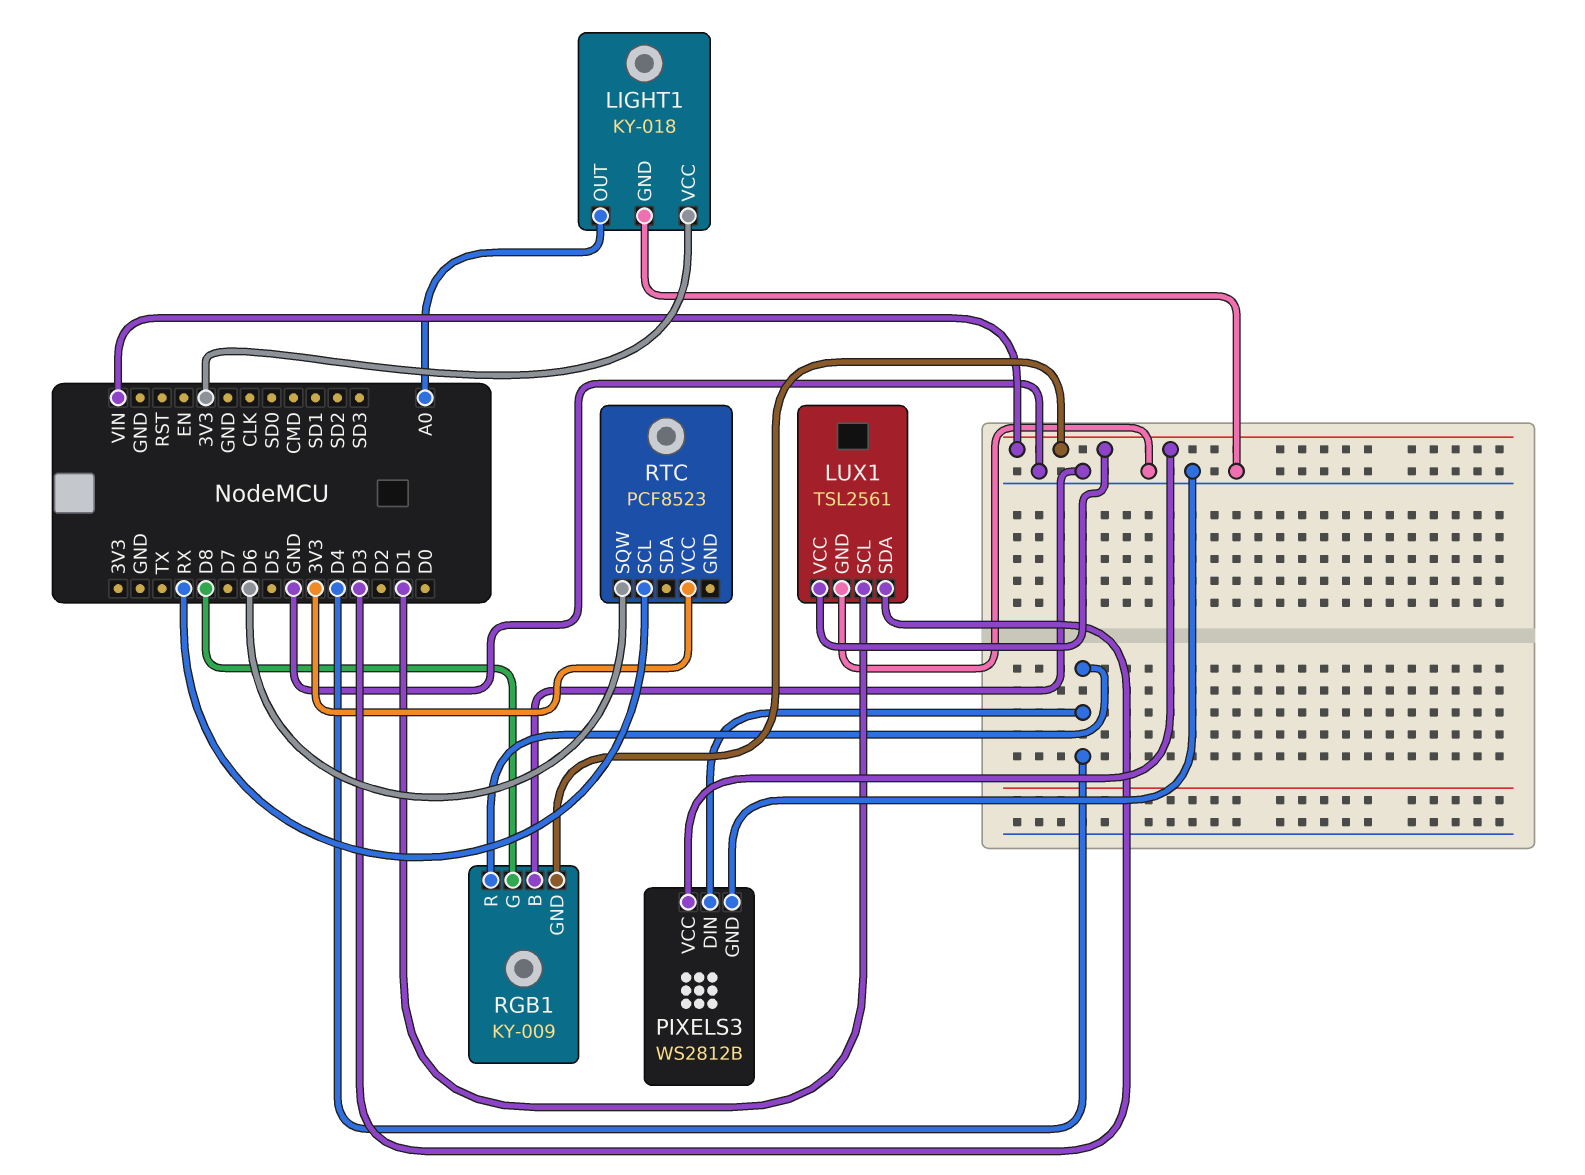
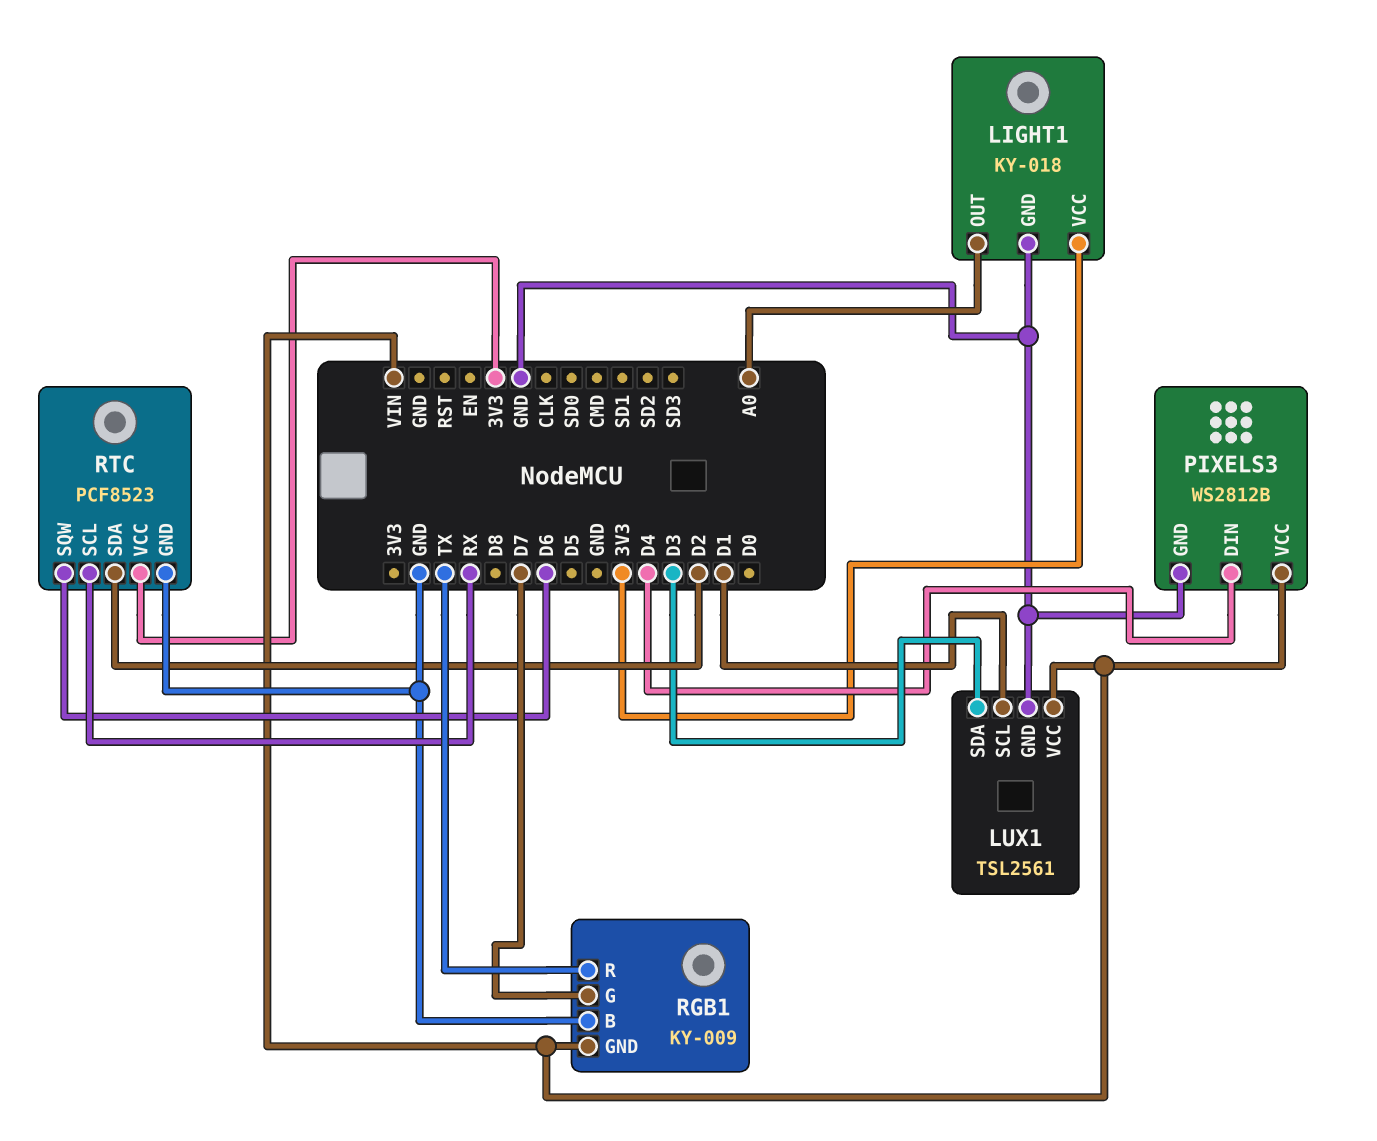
RGB1 pin G: D8 -> D7
RGB1 pin R: D4 -> TX
RTC pin GND: none -> GND
RTC pin SDA: none -> D2

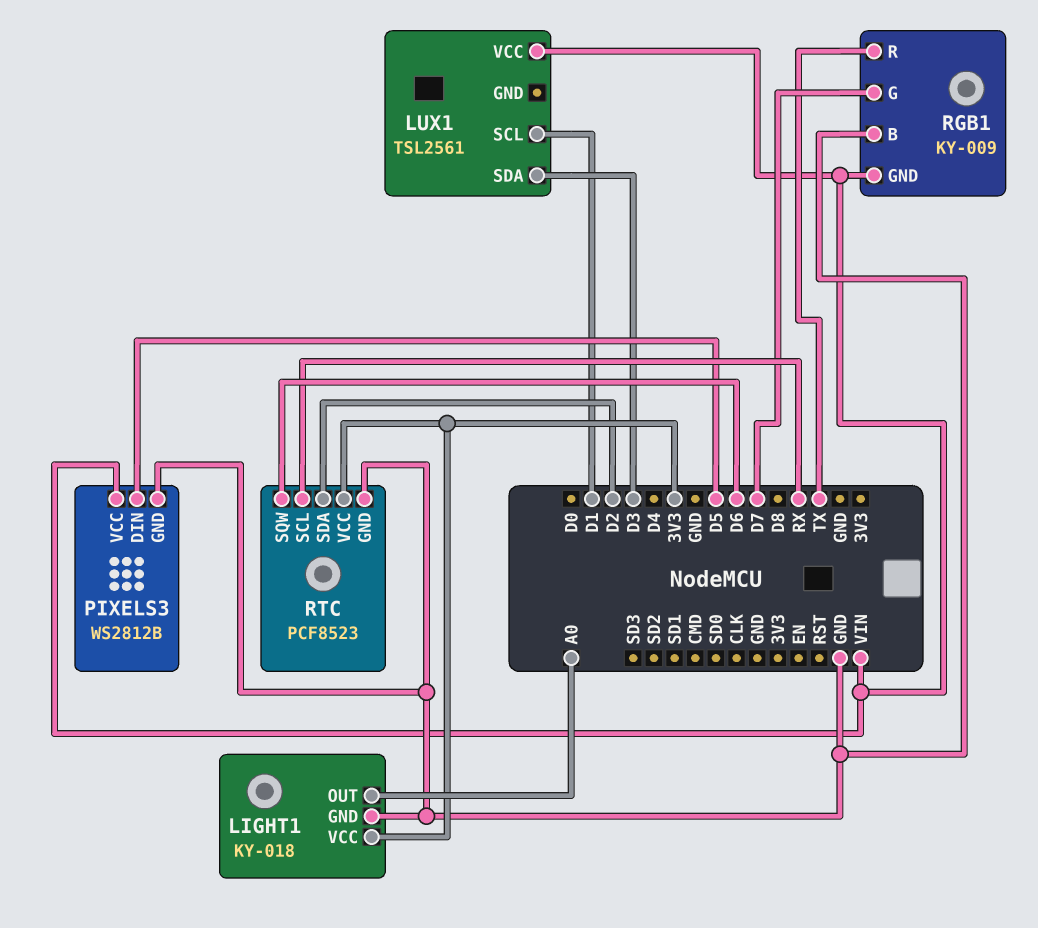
LUX1 pin GND: GND -> none
PIXELS3 pin DIN: D4 -> D5

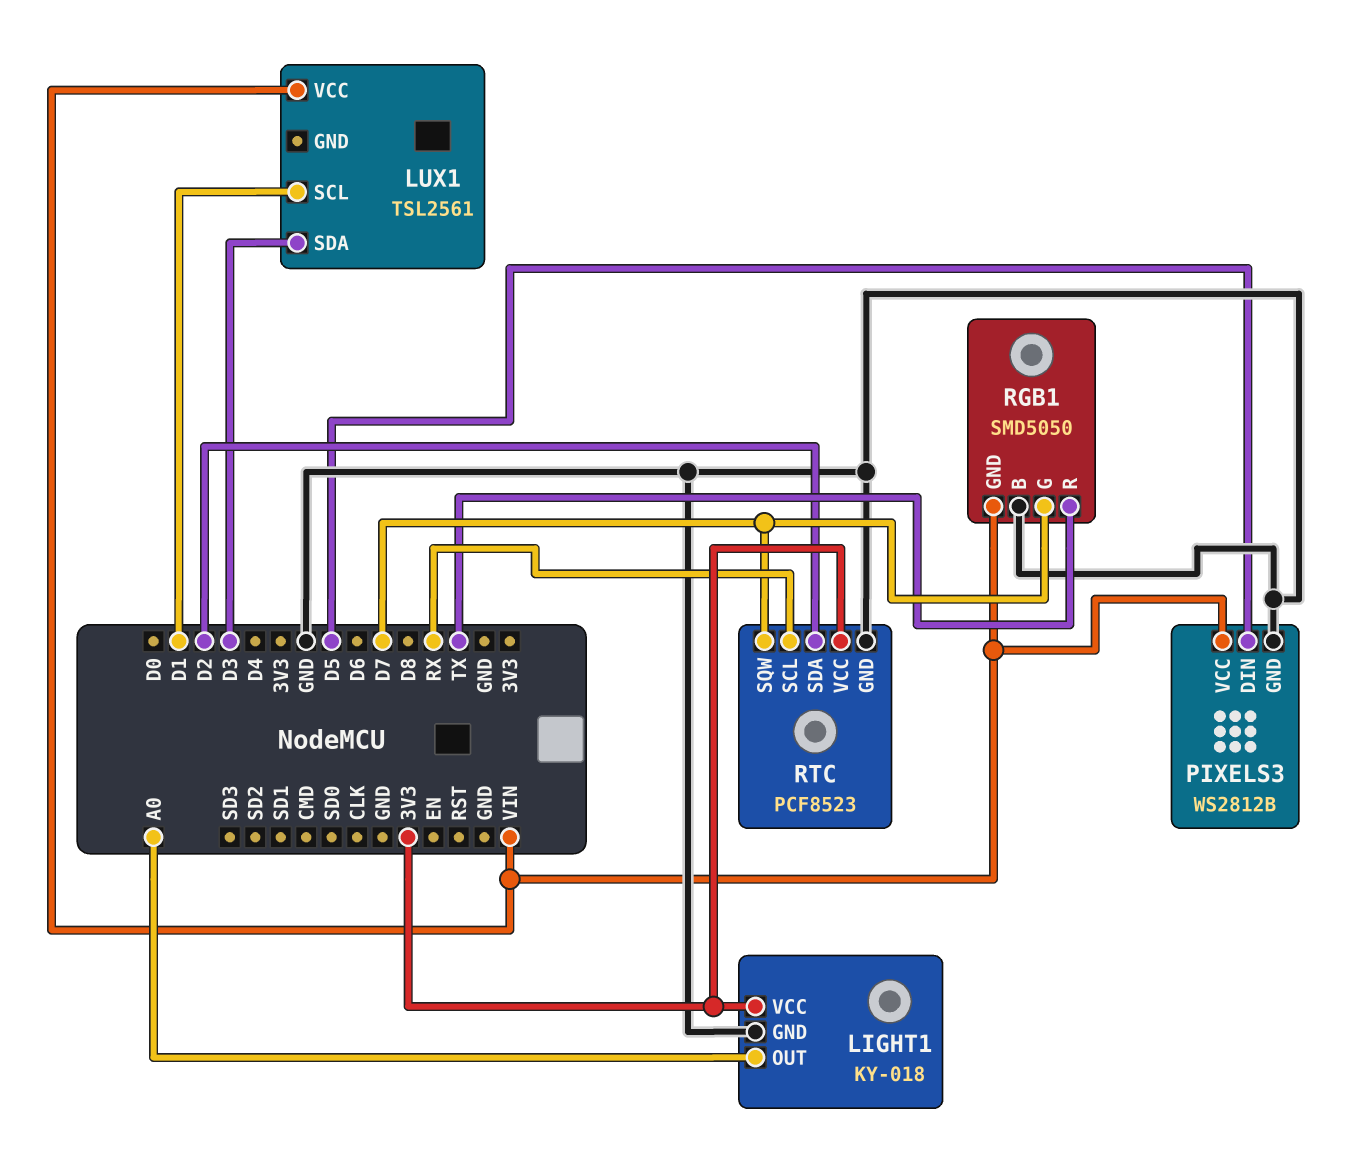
RGB1: KY-009 -> SMD5050
RTC pin SQW: D6 -> D7

